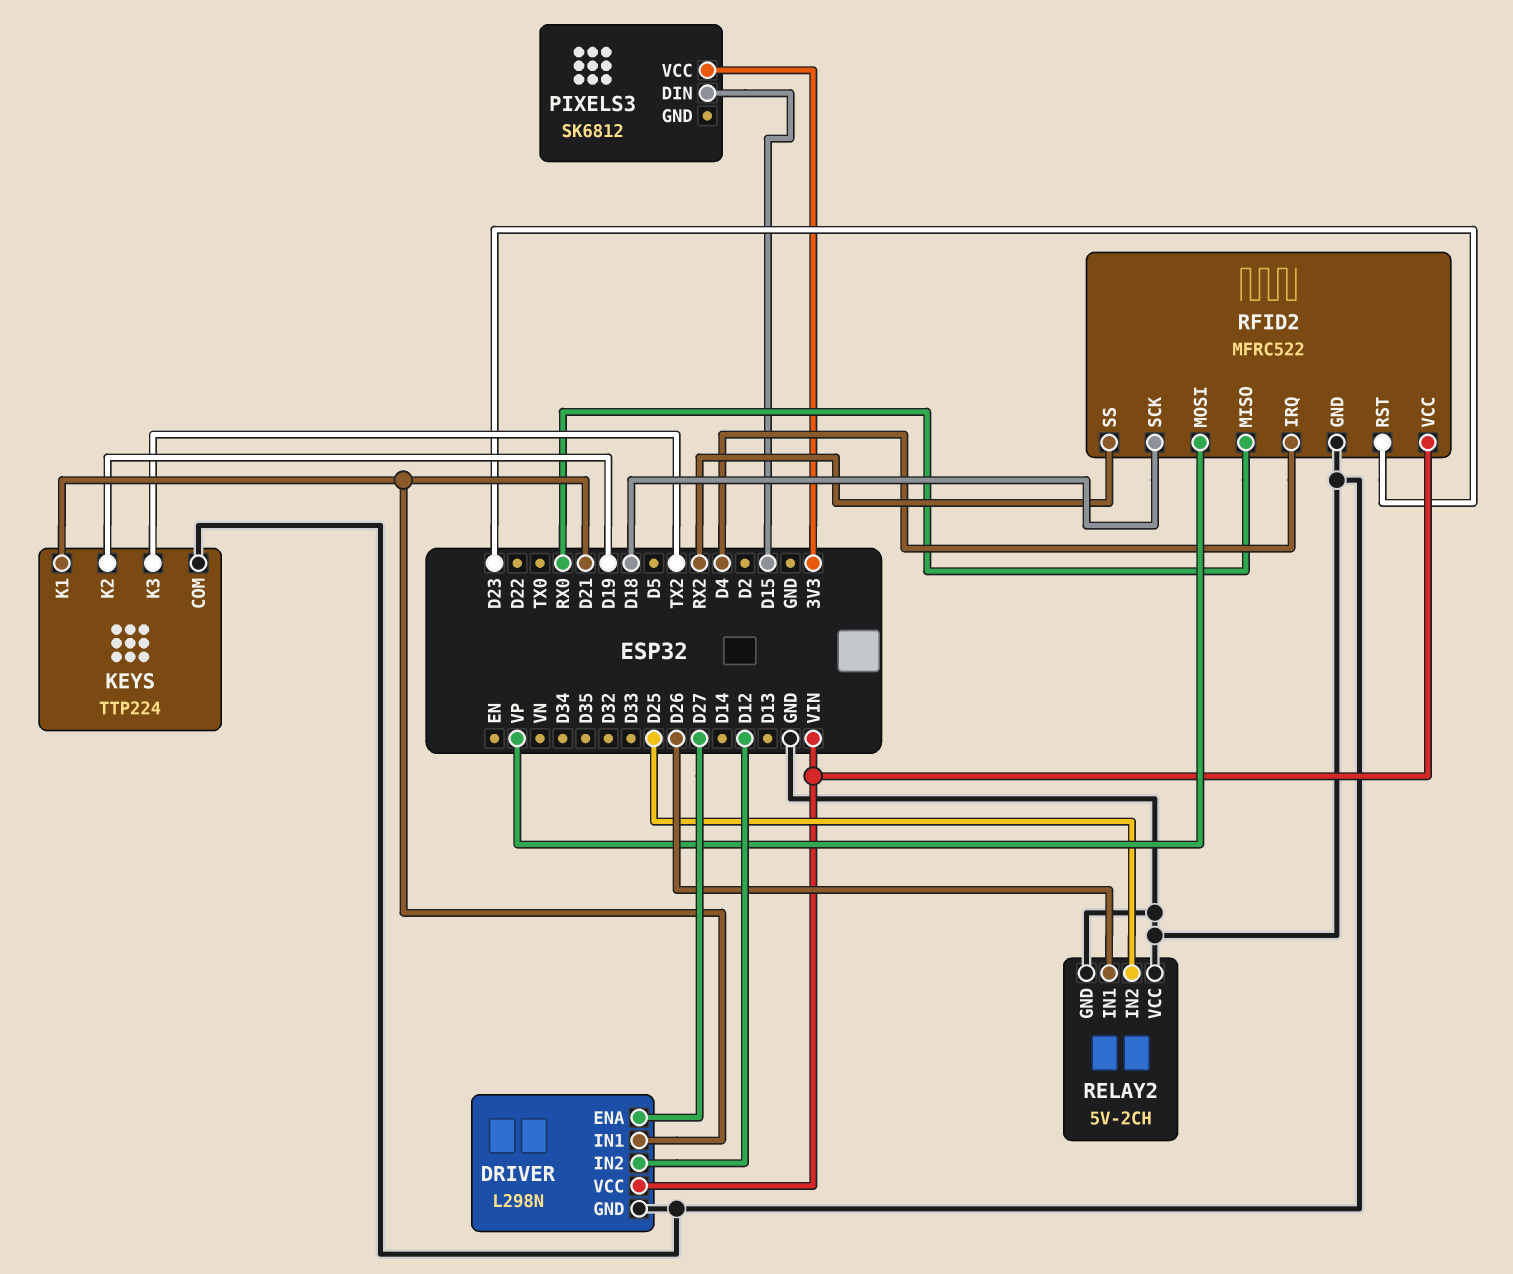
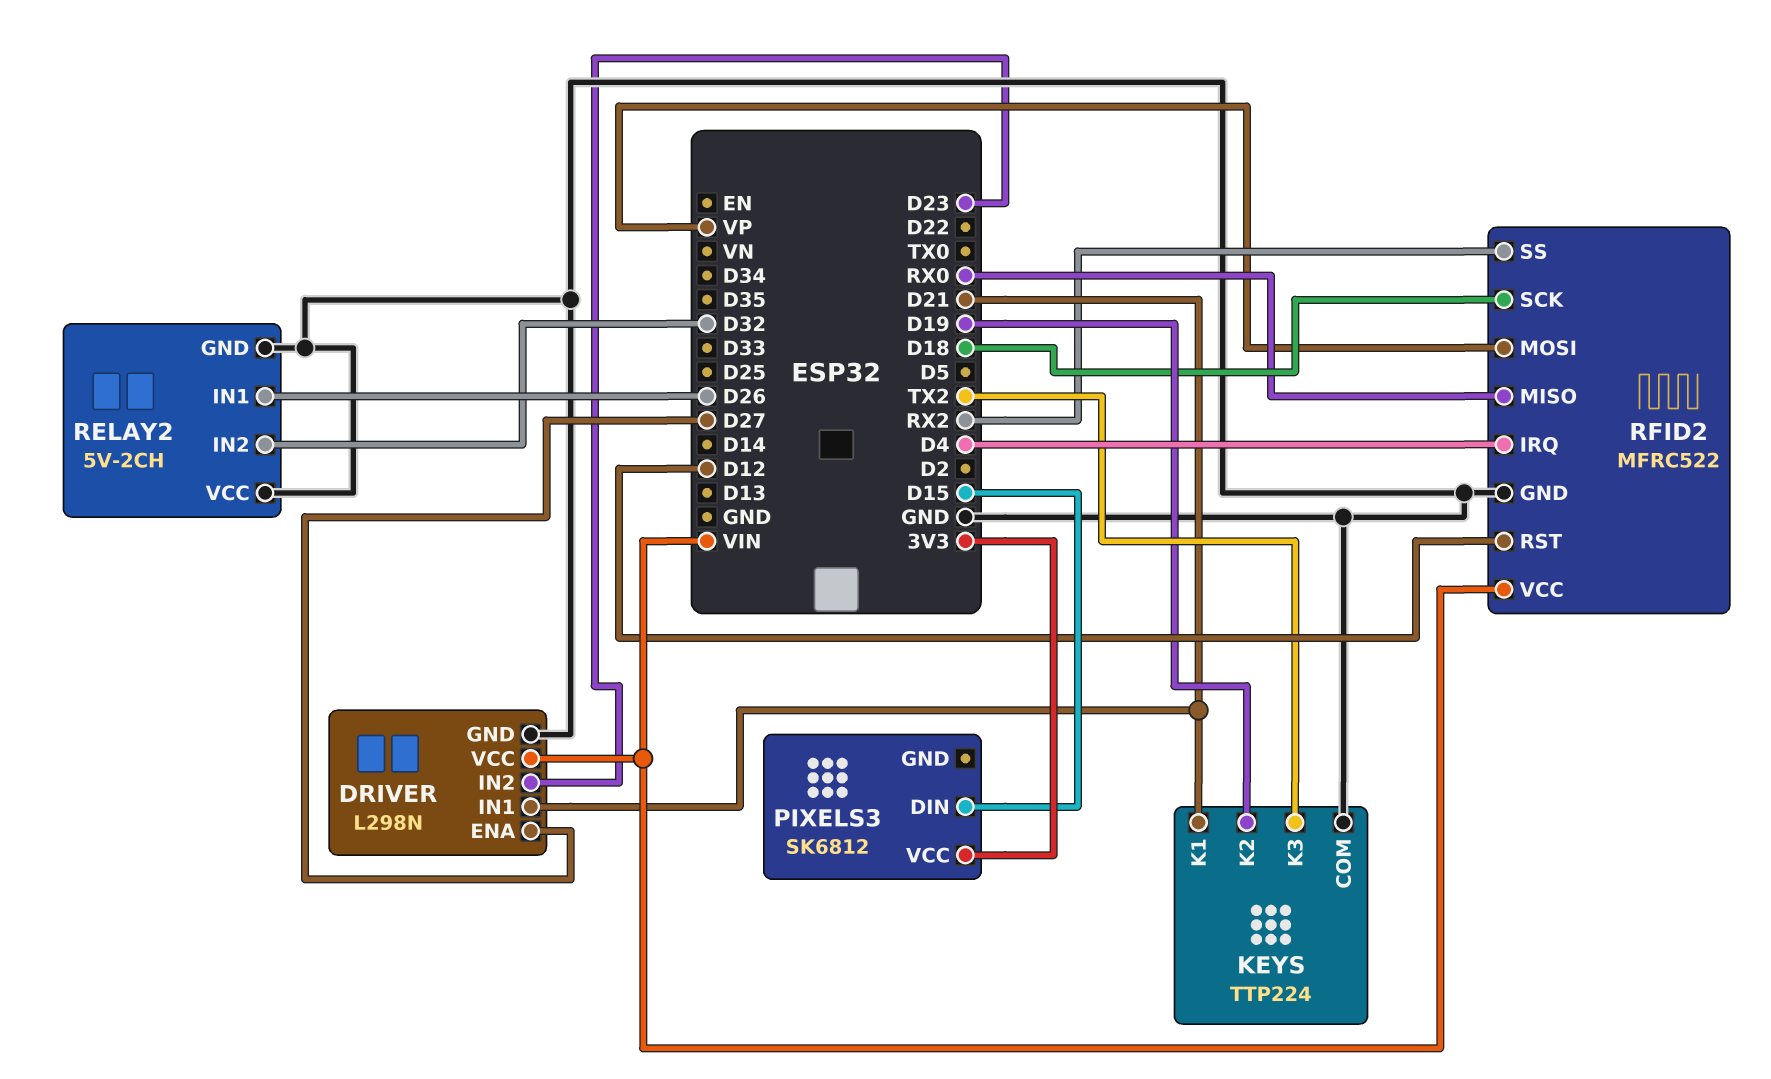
DRIVER pin IN2: D12 -> D23
RELAY2 pin IN2: D25 -> D32
RFID2 pin RST: D23 -> D12

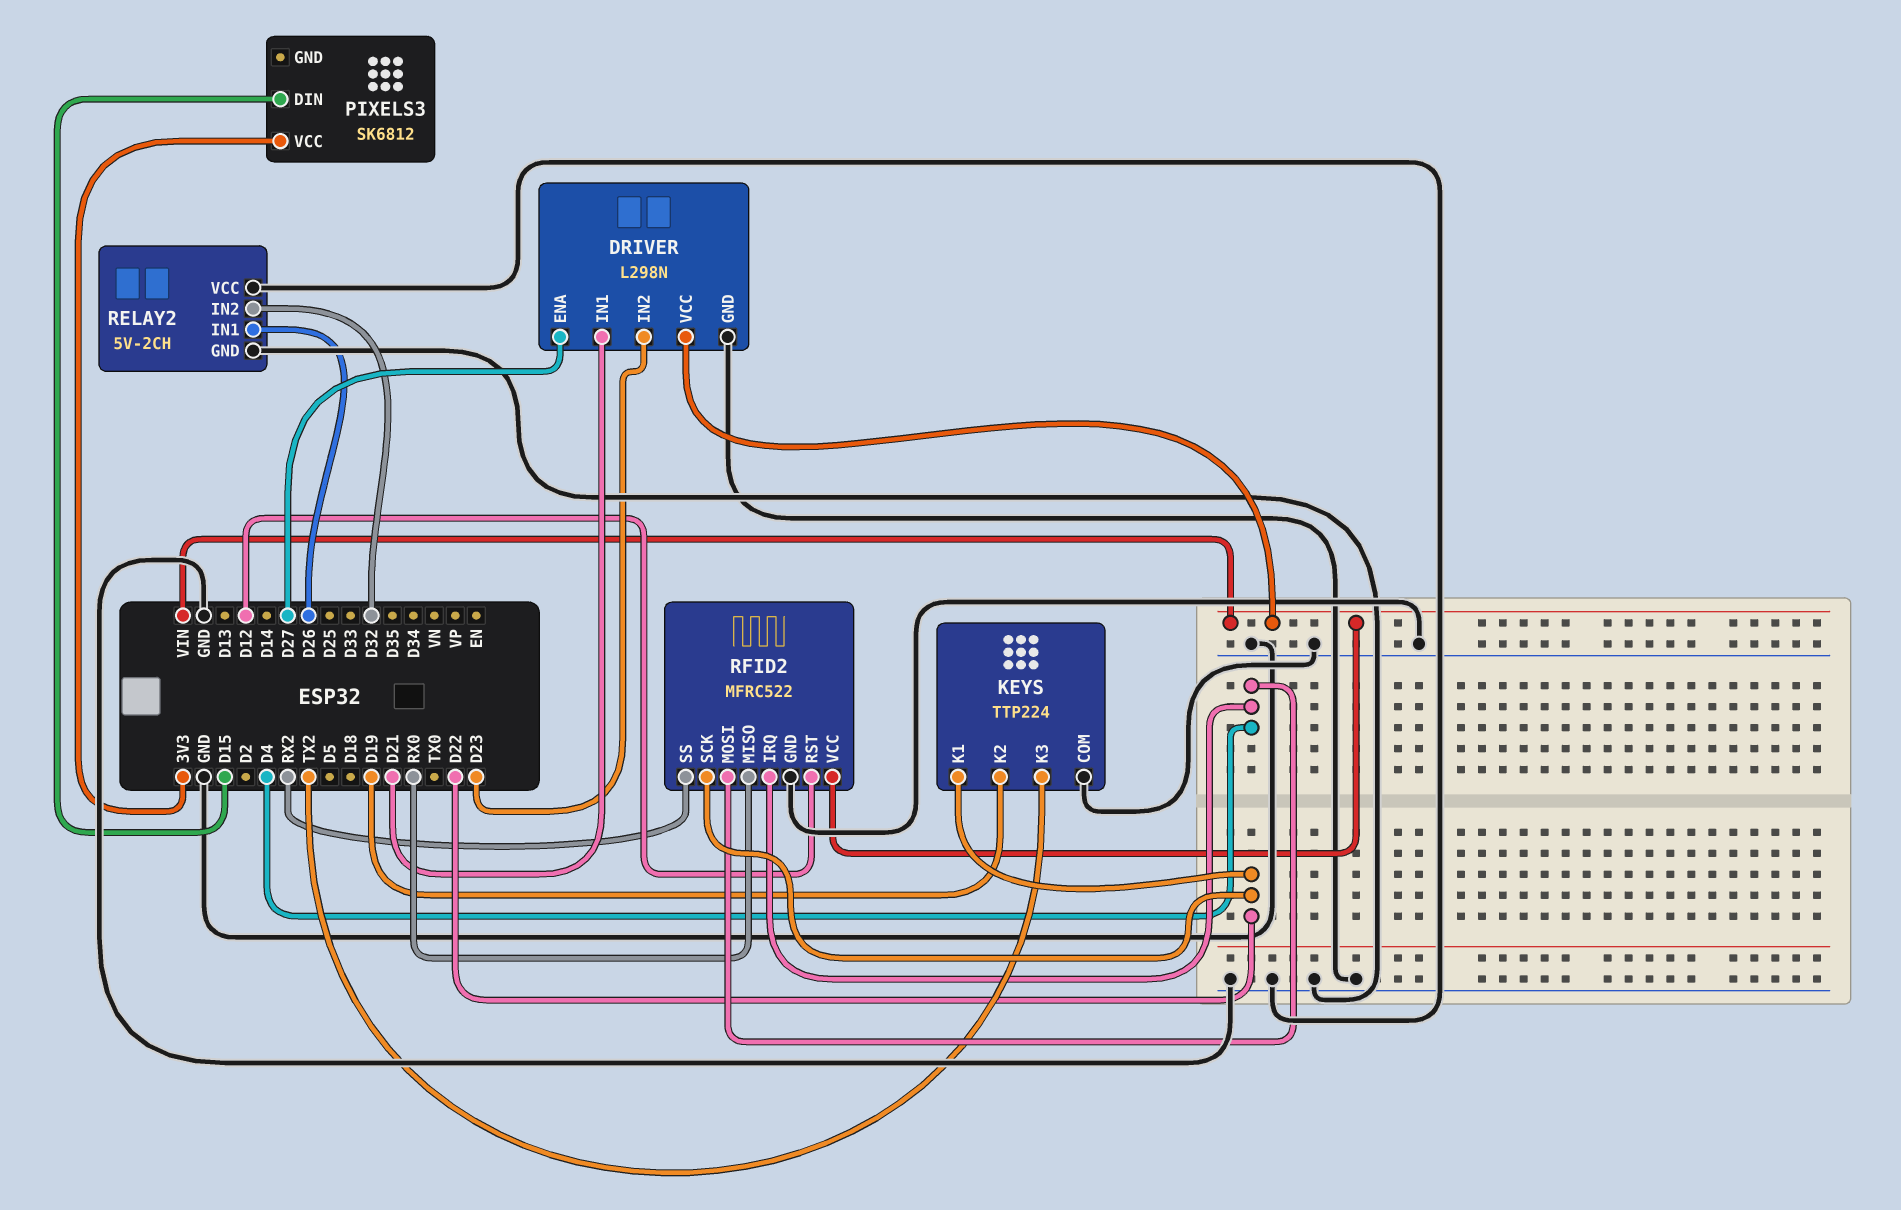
KEYS pin K1: D21 -> D22
RFID2 pin MOSI: VP -> D4
RFID2 pin SCK: D18 -> D22

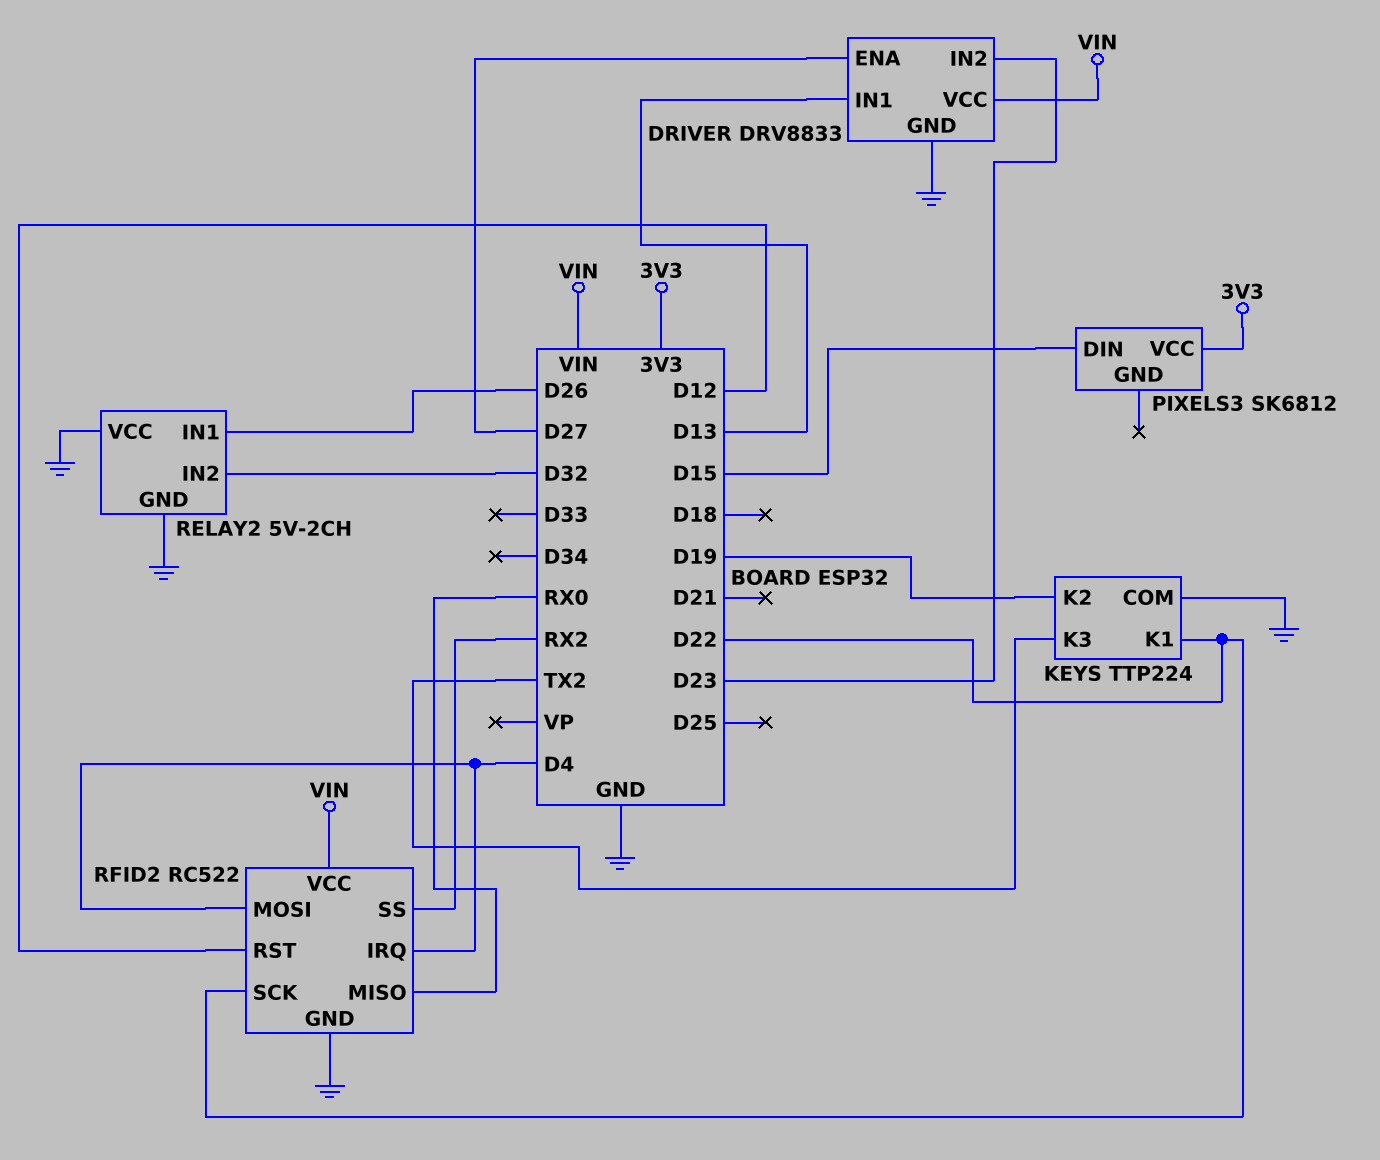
DRIVER: L298N -> DRV8833
DRIVER pin IN1: D21 -> D13
RFID2: MFRC522 -> RC522

